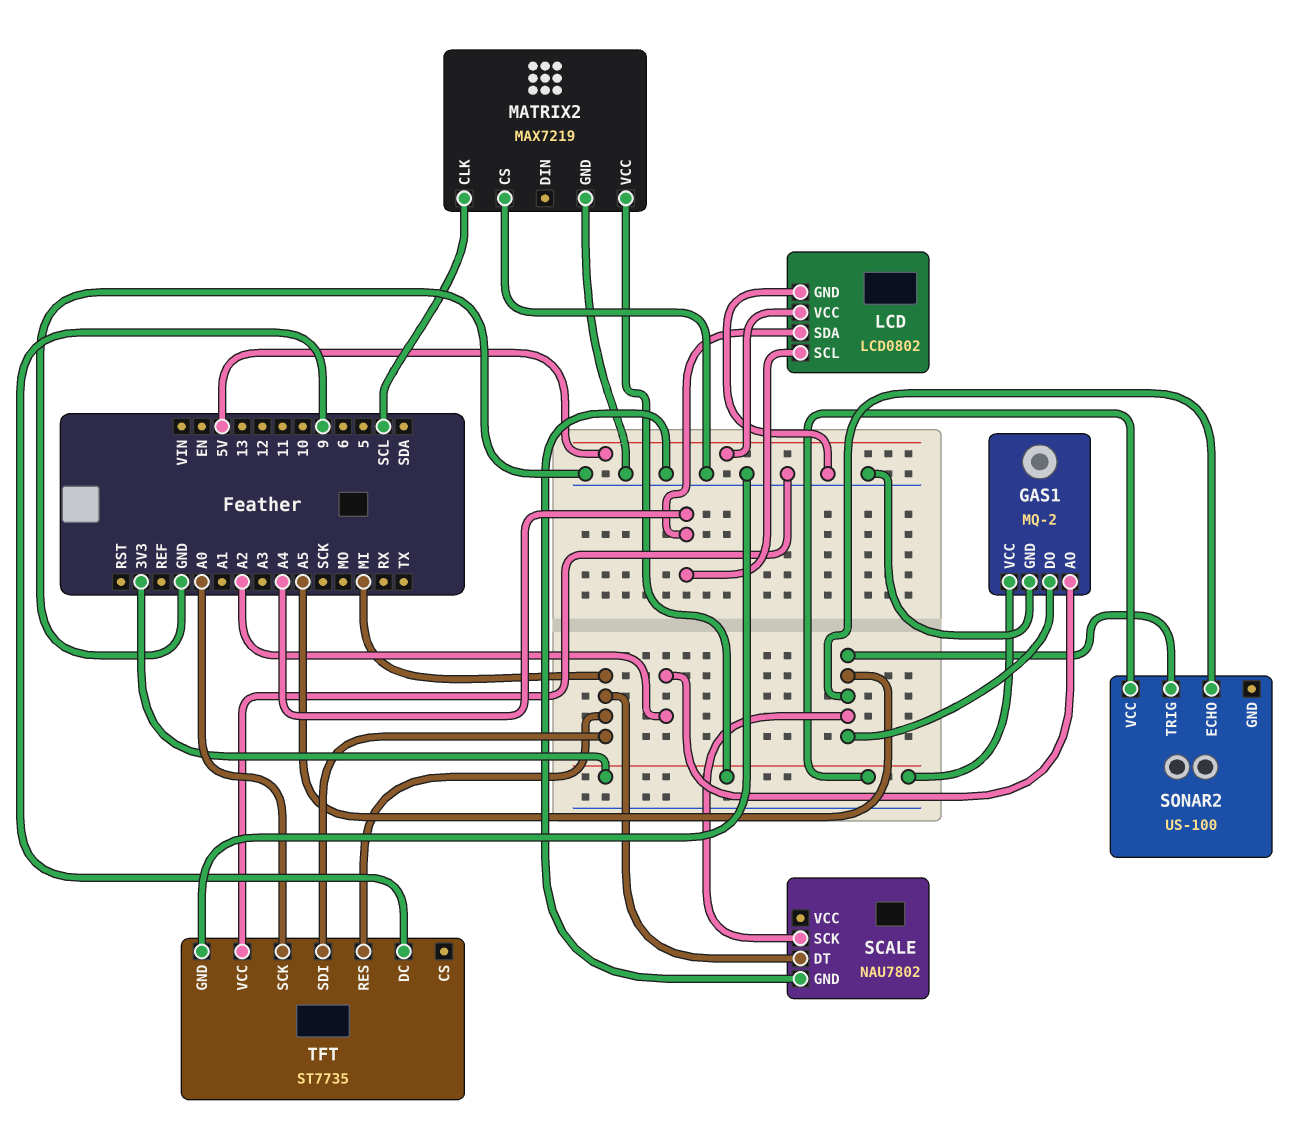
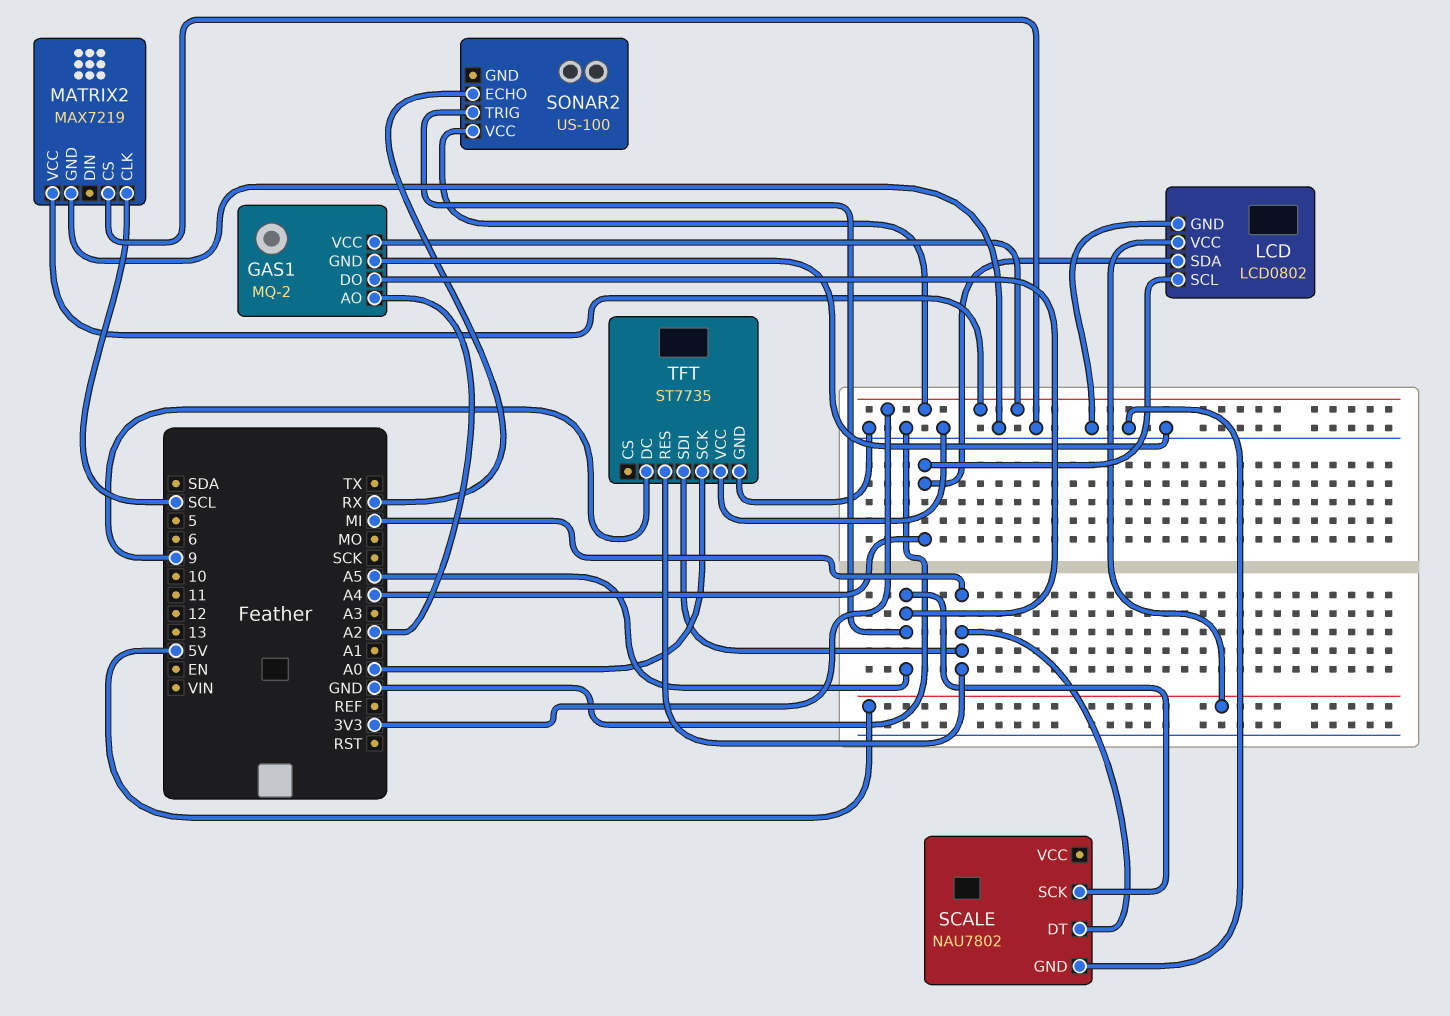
SONAR2 pin ECHO: A5 -> RX

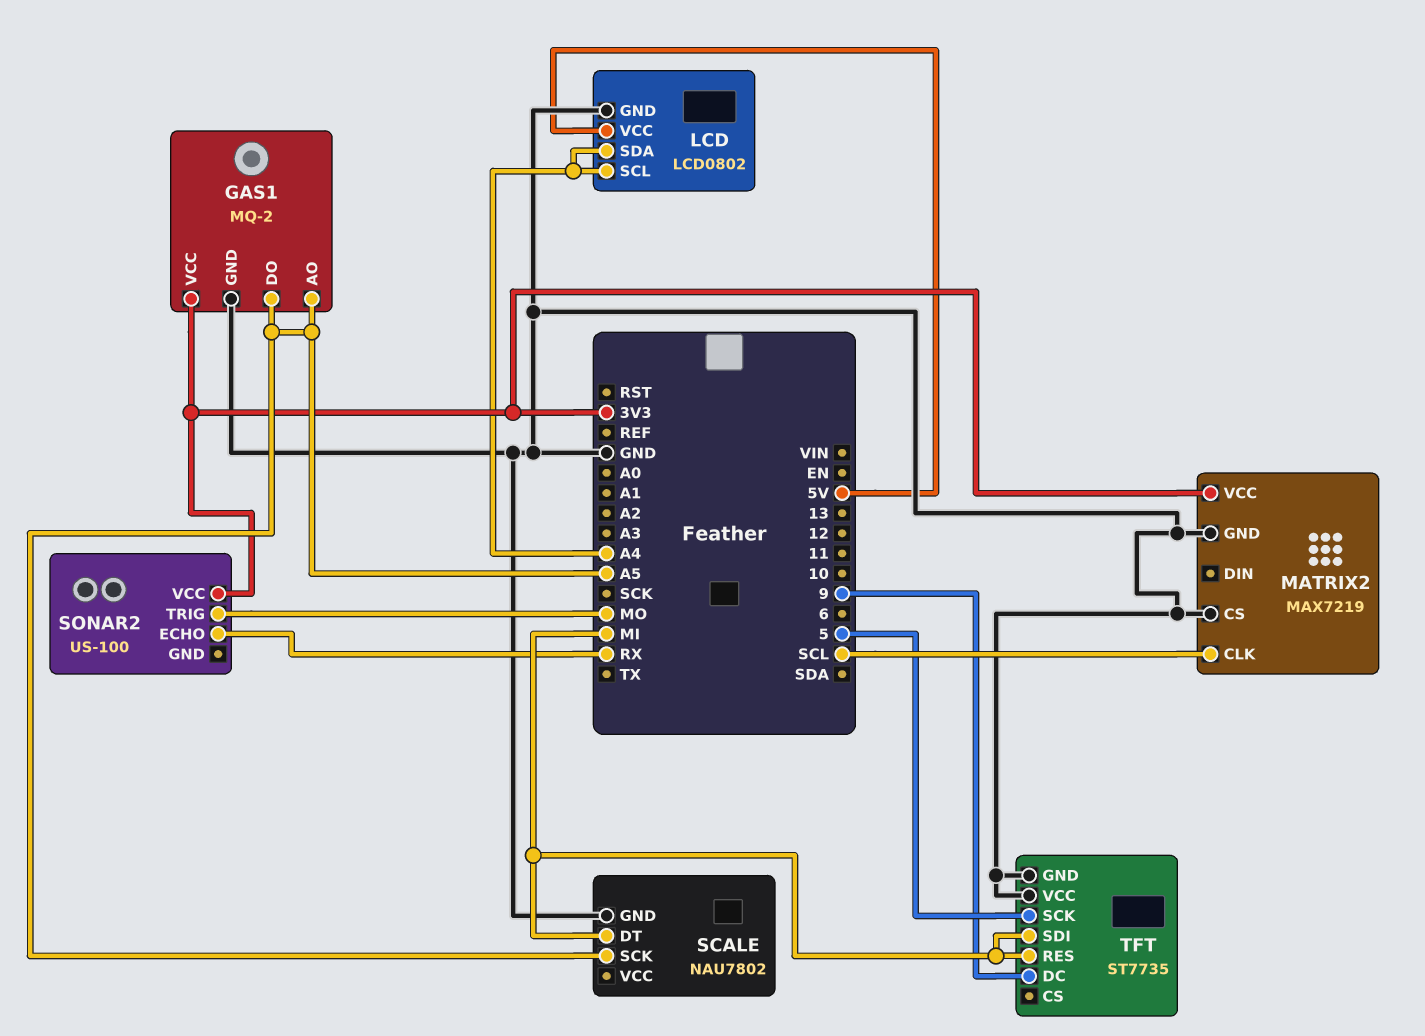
GAS1 pin AO: A2 -> A5
SONAR2 pin TRIG: A5 -> MO
TFT pin SCK: A0 -> 5

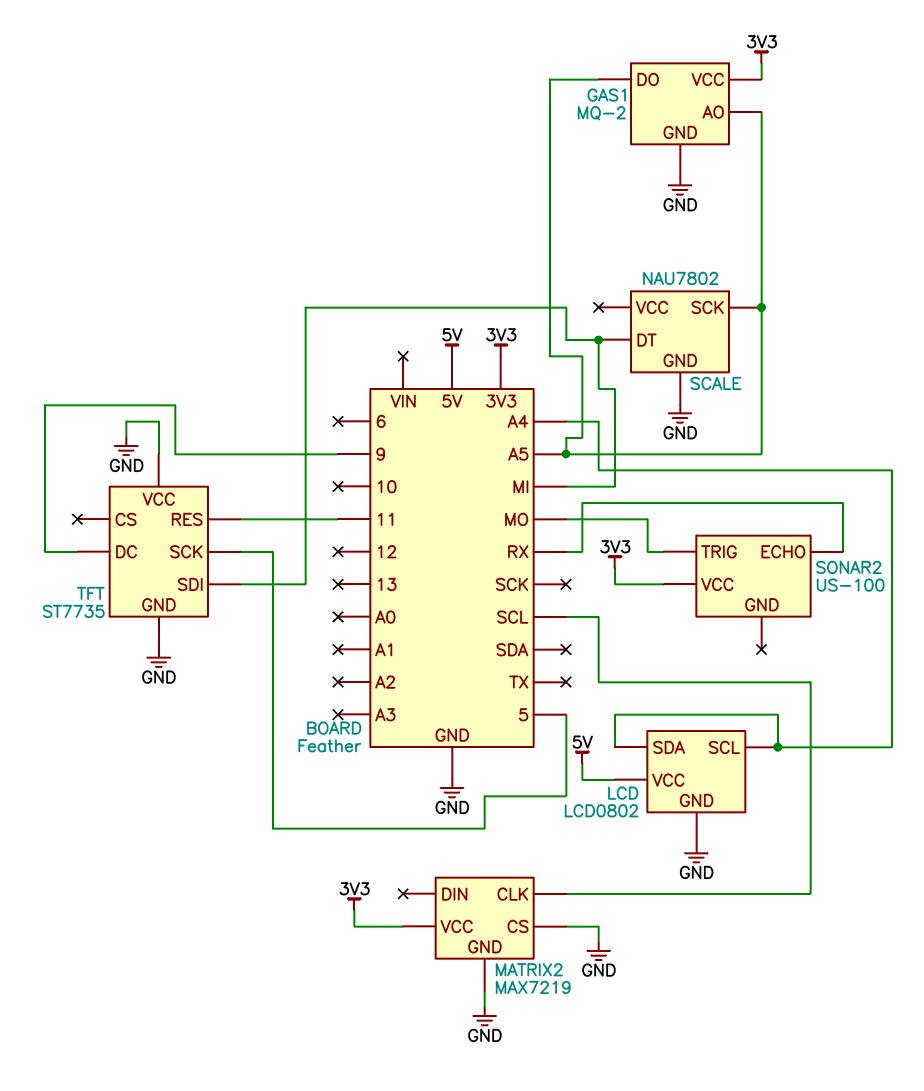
TFT pin RES: MI -> 11

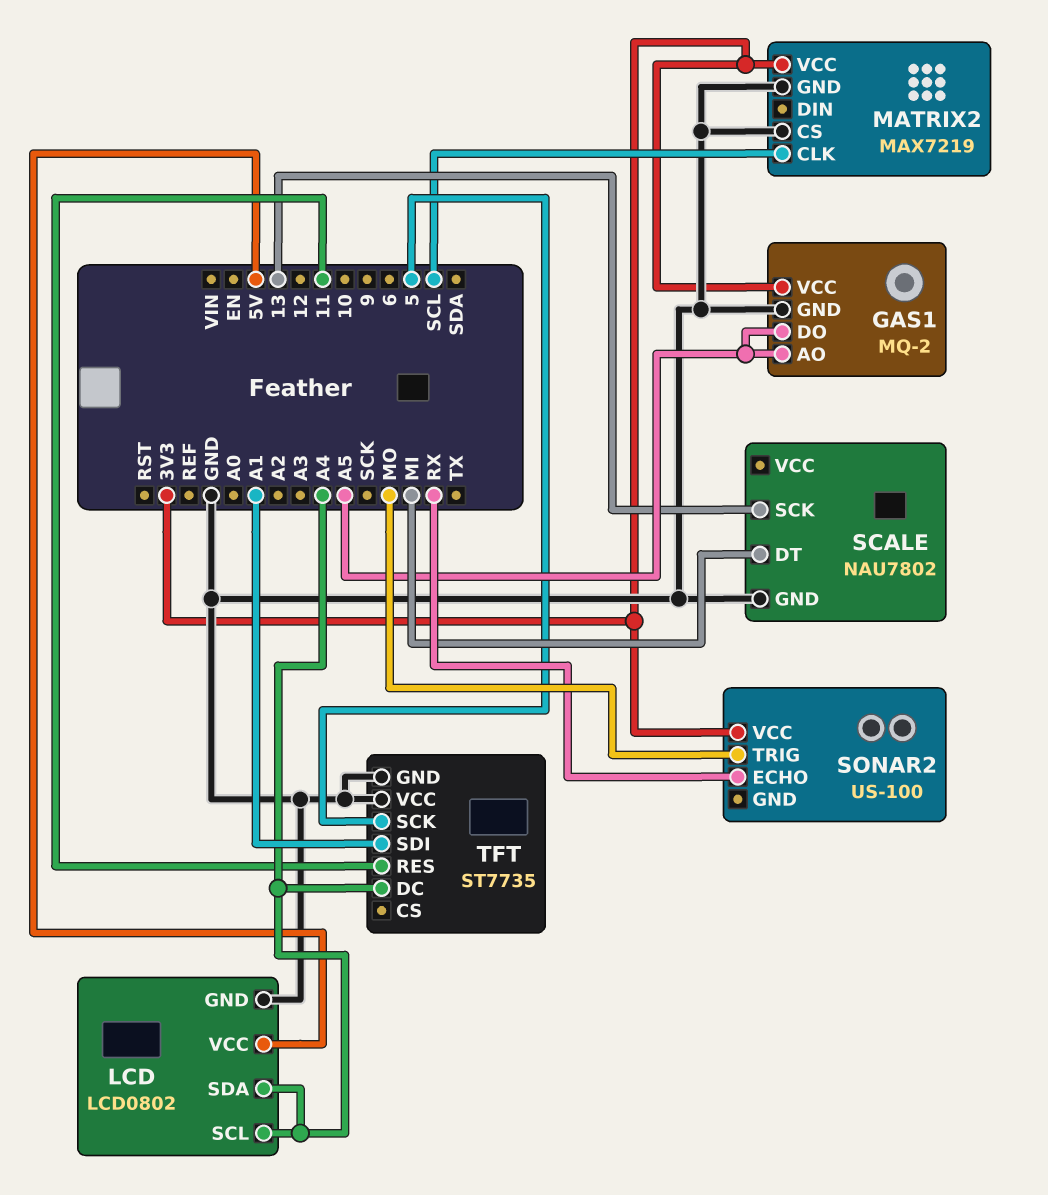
SCALE pin SCK: A5 -> 13
TFT pin DC: 9 -> A4
TFT pin SDI: MI -> A1

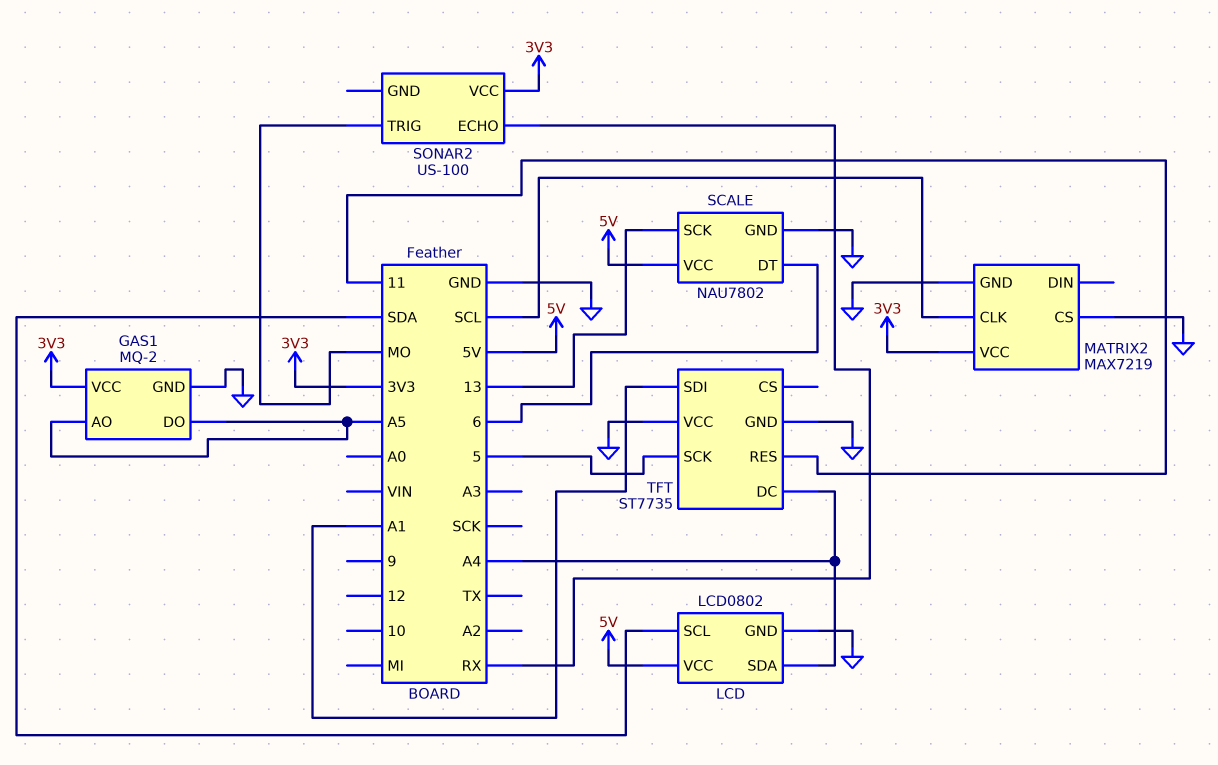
LCD pin SCL: A4 -> SDA
SCALE pin DT: MI -> 6
SCALE pin VCC: none -> 5V

